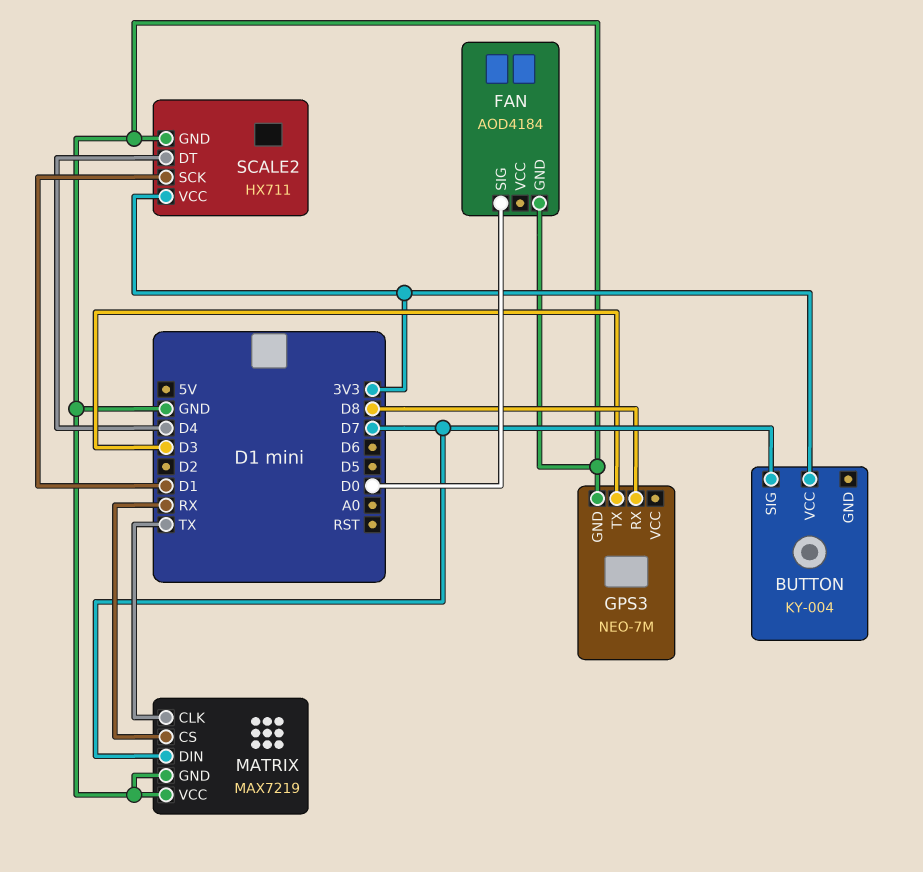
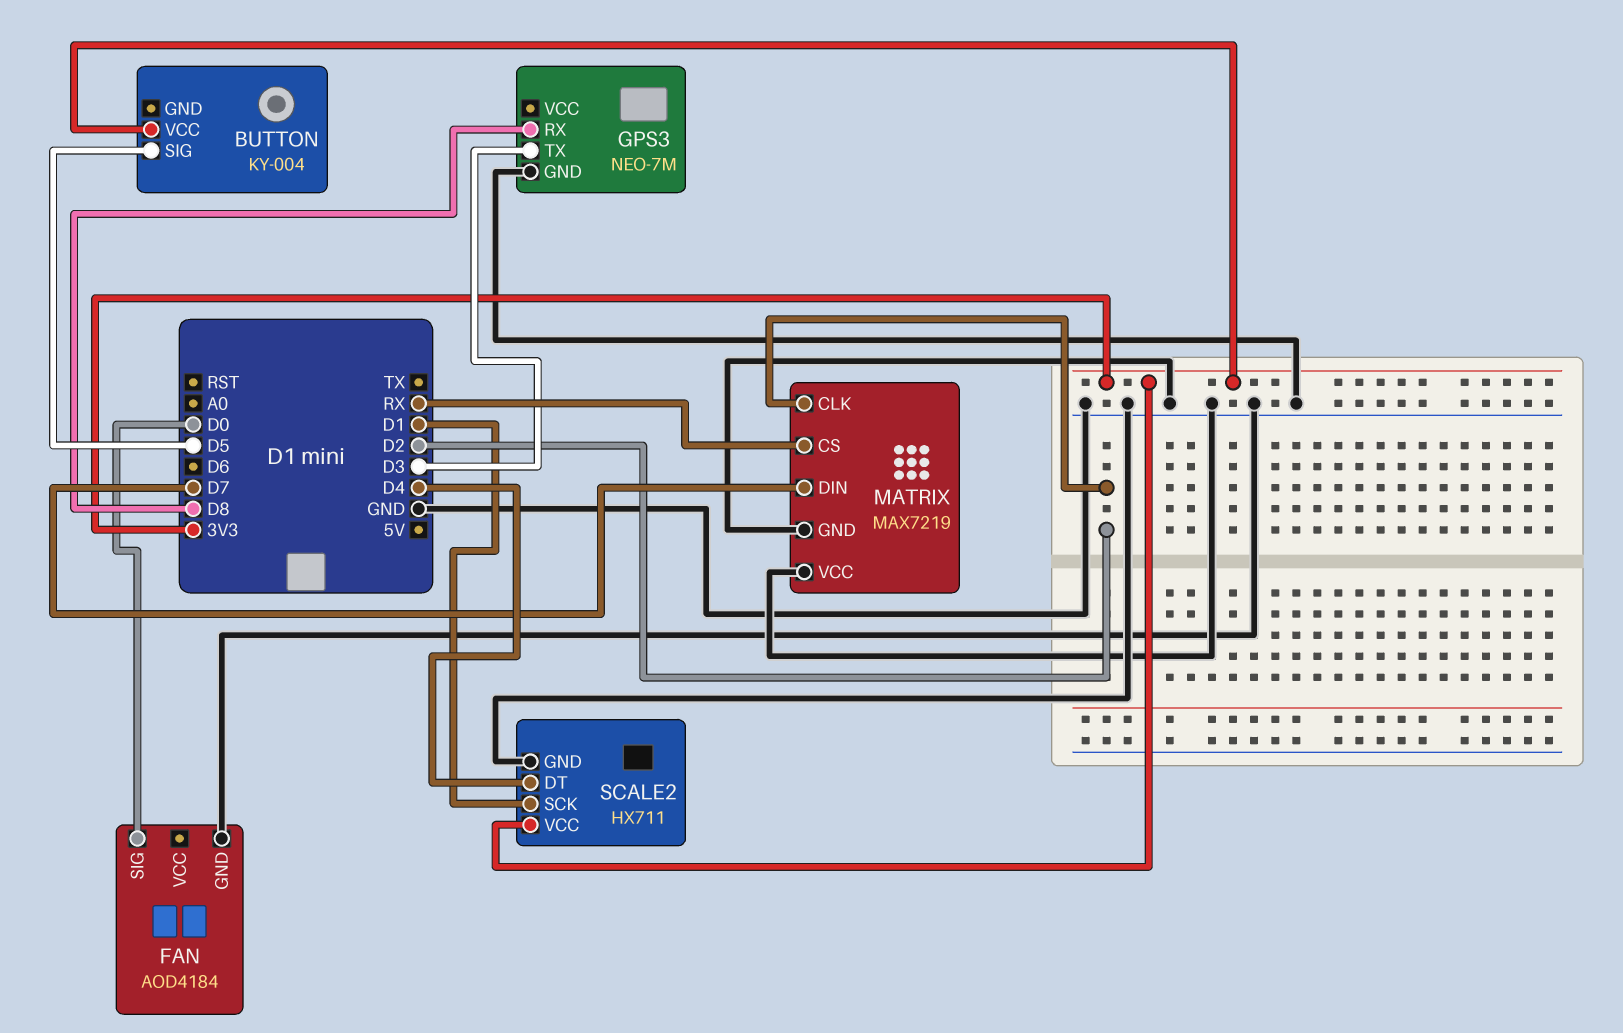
BUTTON pin SIG: D7 -> D5
MATRIX pin CLK: TX -> D2

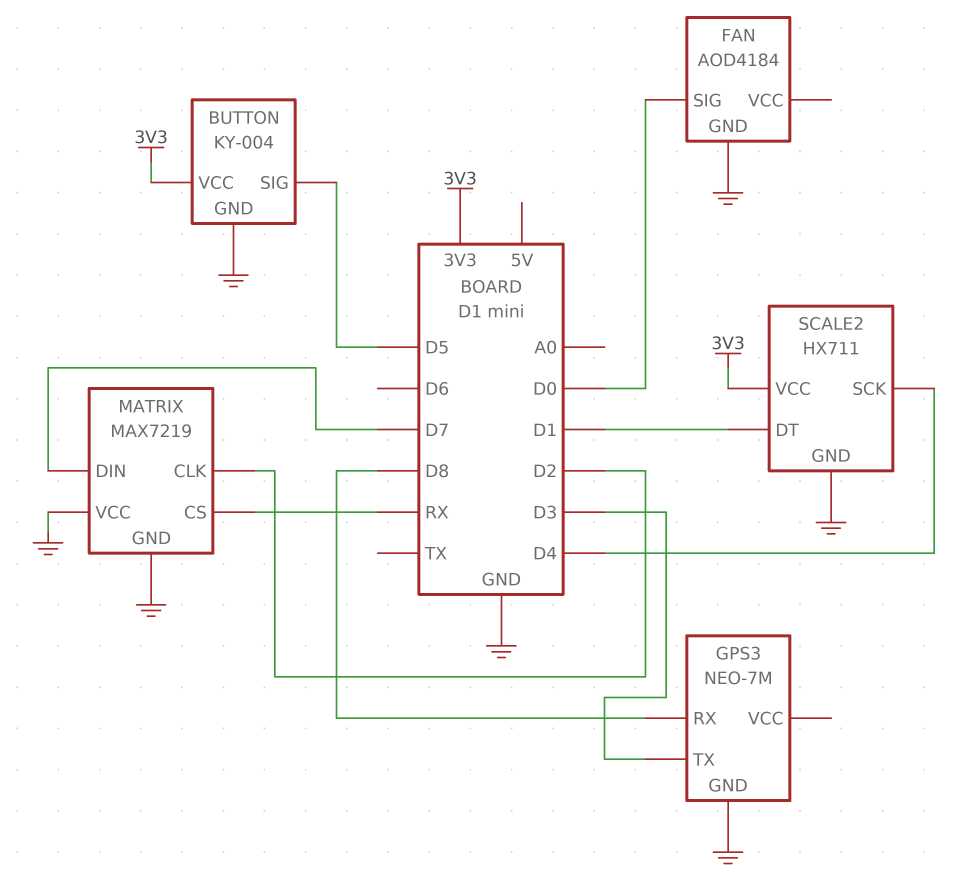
BUTTON pin GND: none -> GND
SCALE2 pin DT: D4 -> D1
SCALE2 pin SCK: D1 -> D4

